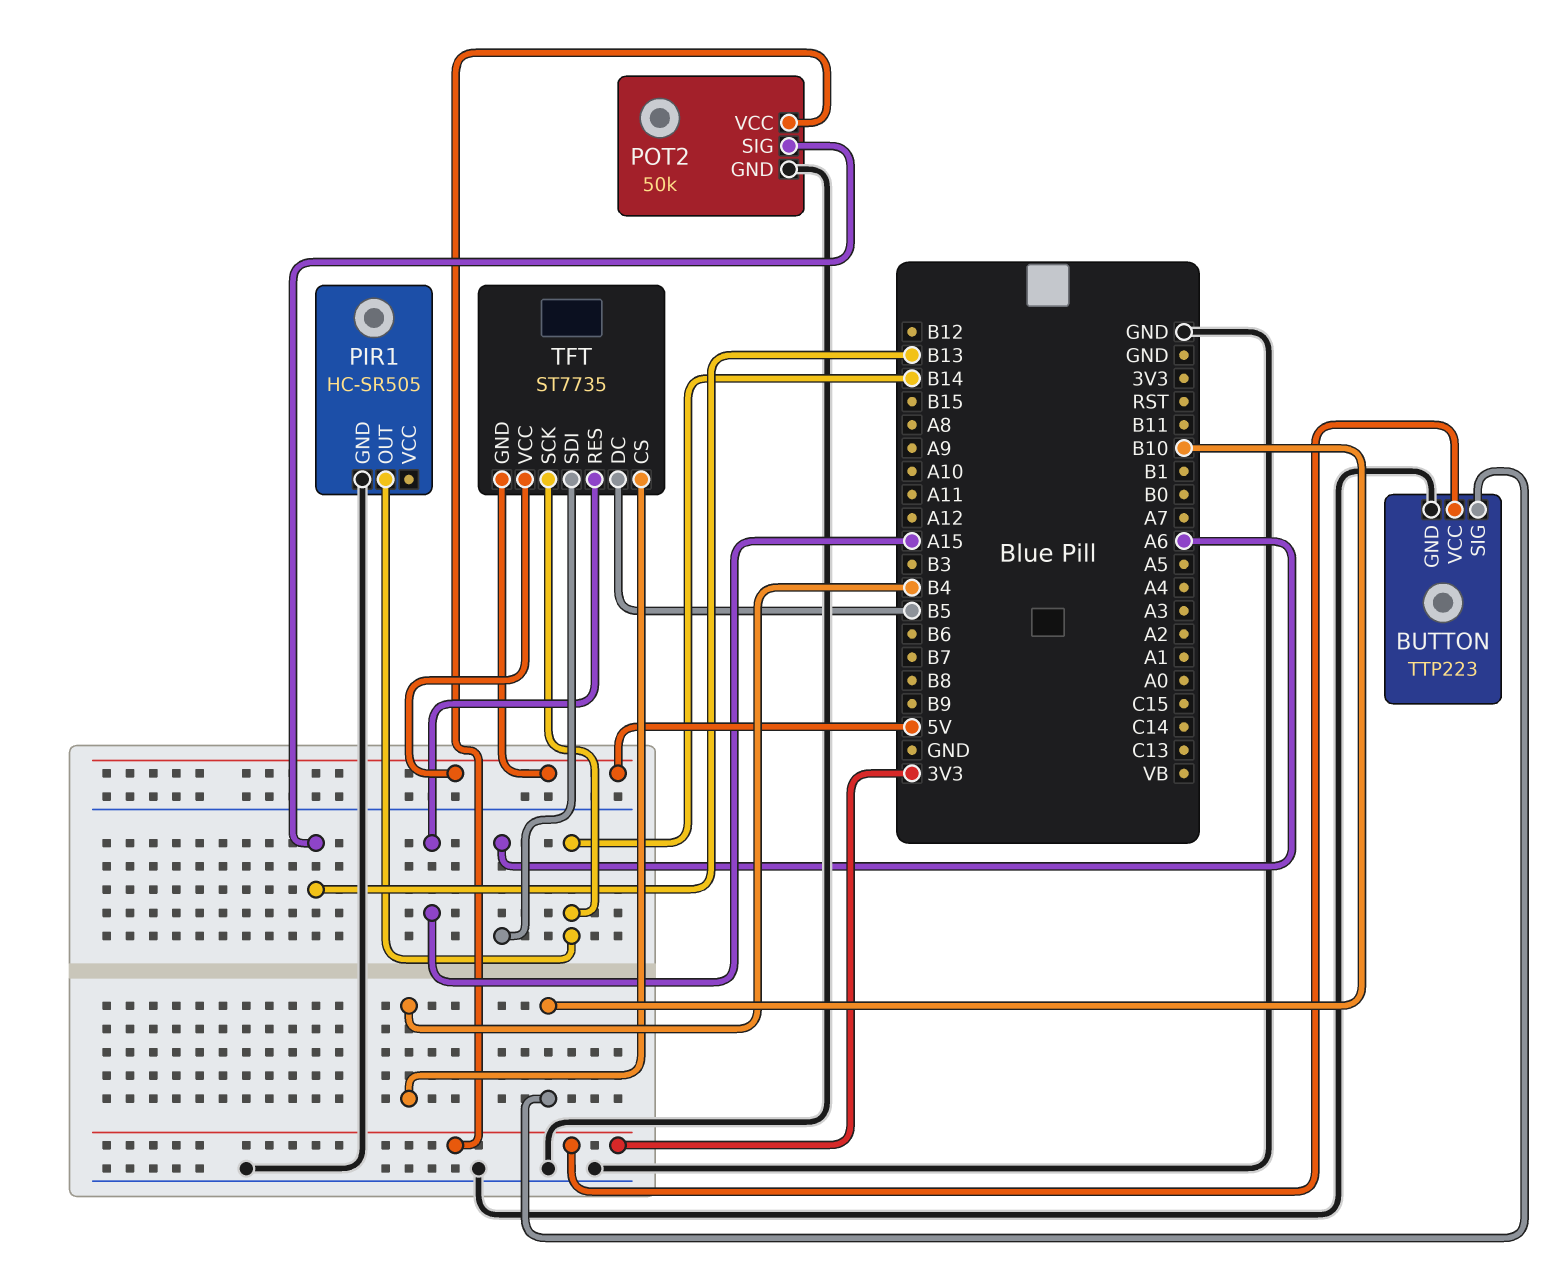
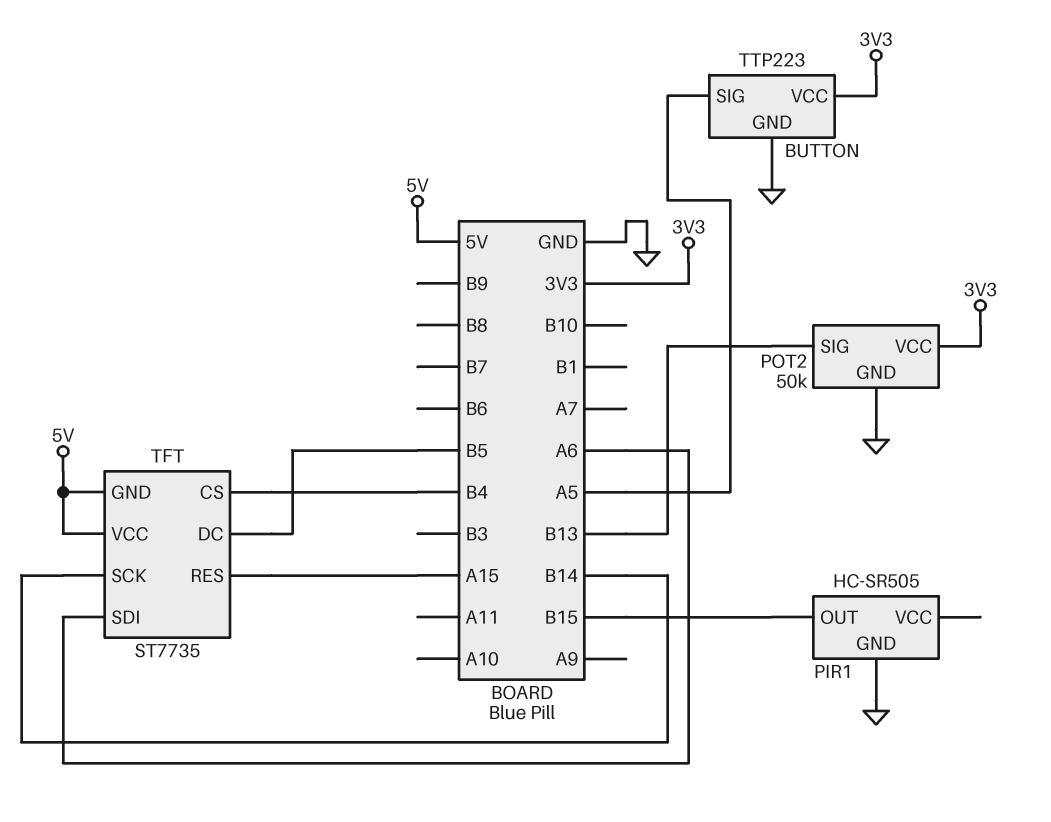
BUTTON pin SIG: B10 -> A5
PIR1 pin OUT: B14 -> B15

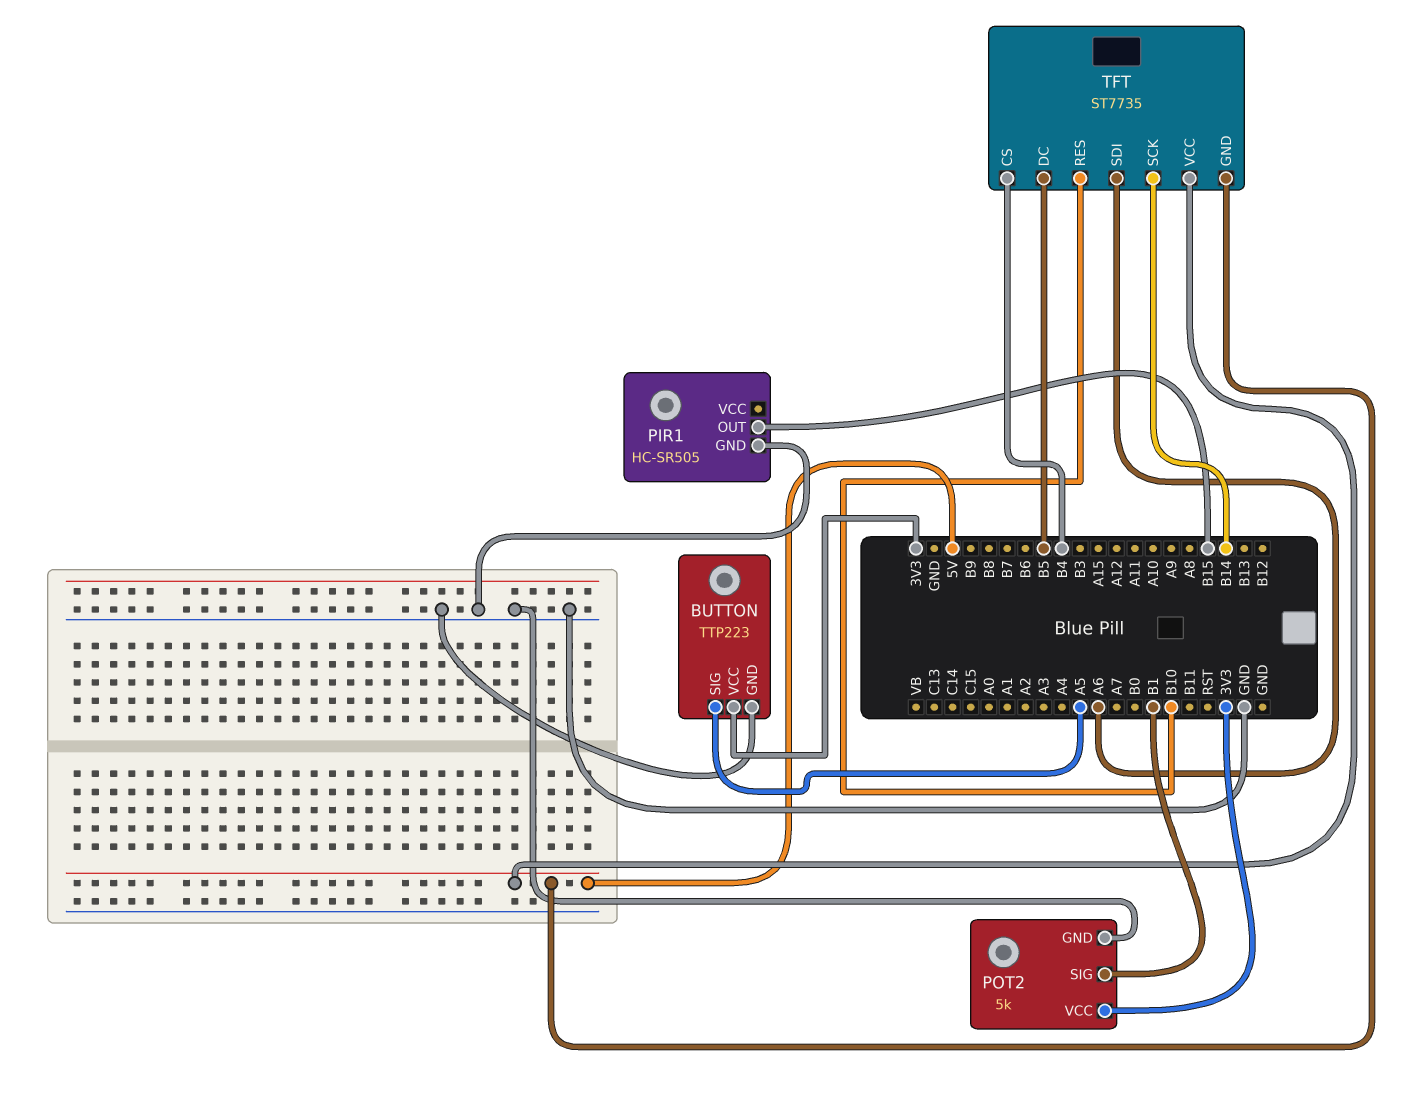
POT2: 50k -> 5k
POT2 pin SIG: B13 -> B1
TFT pin RES: A15 -> B10

